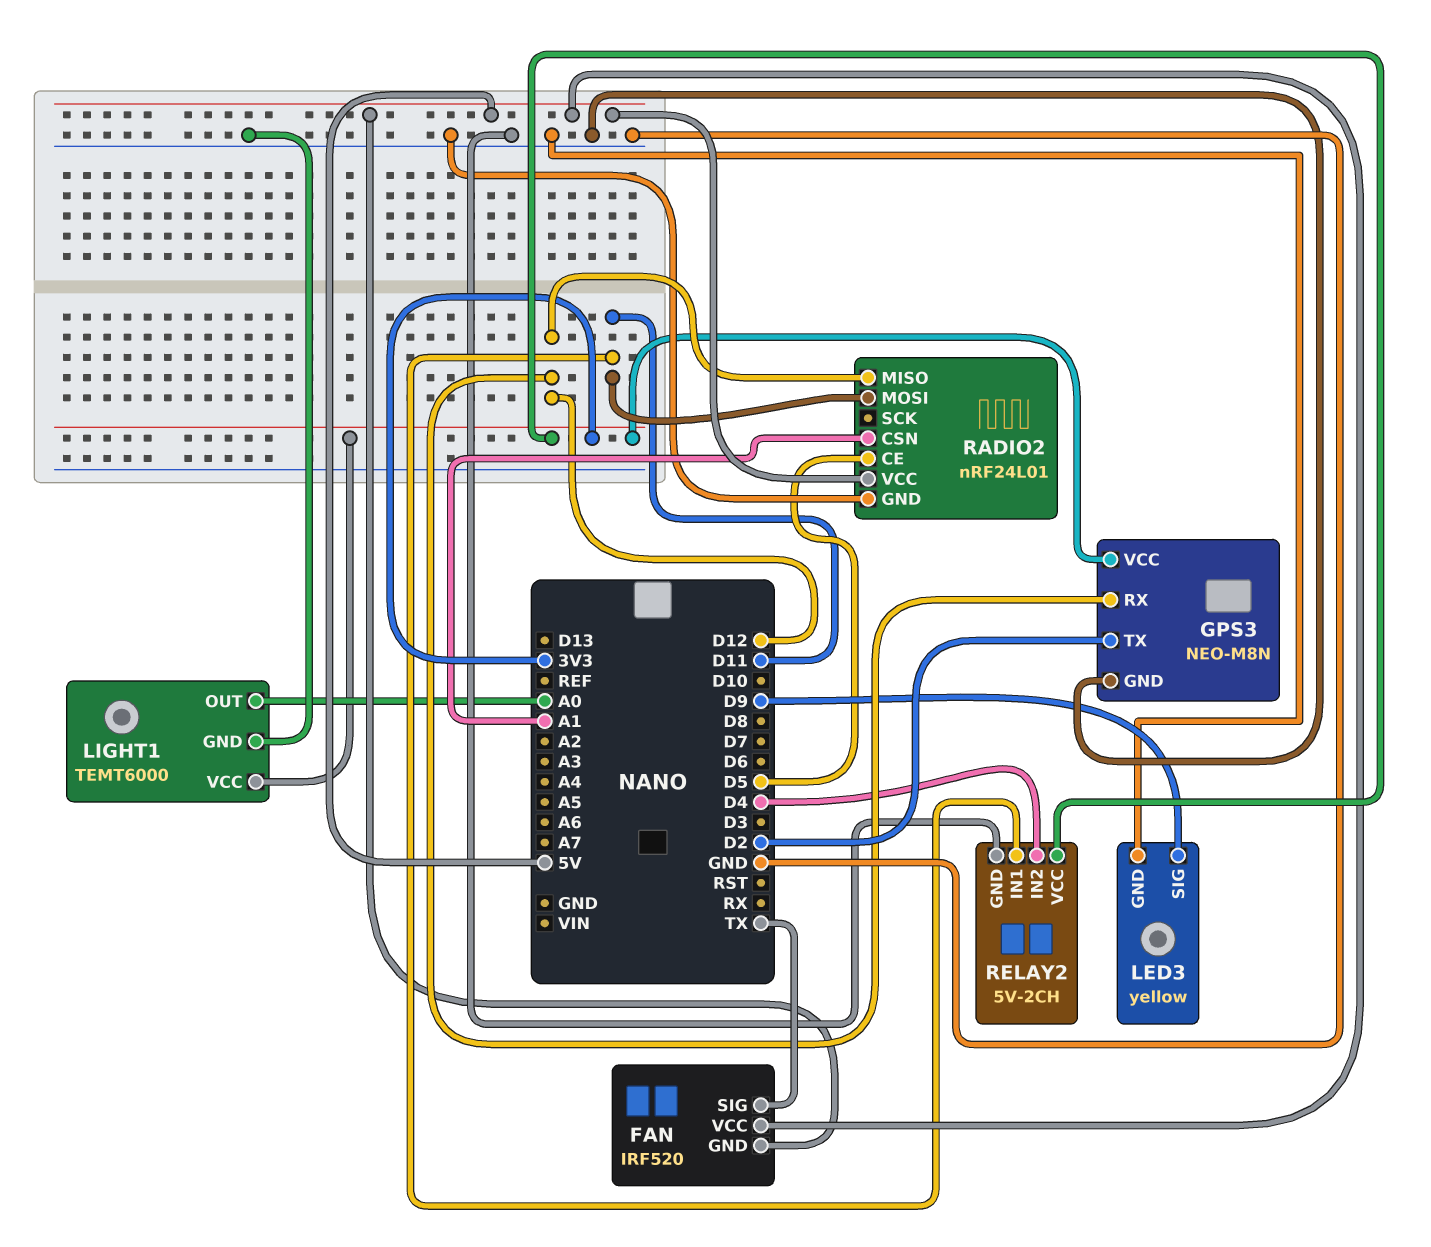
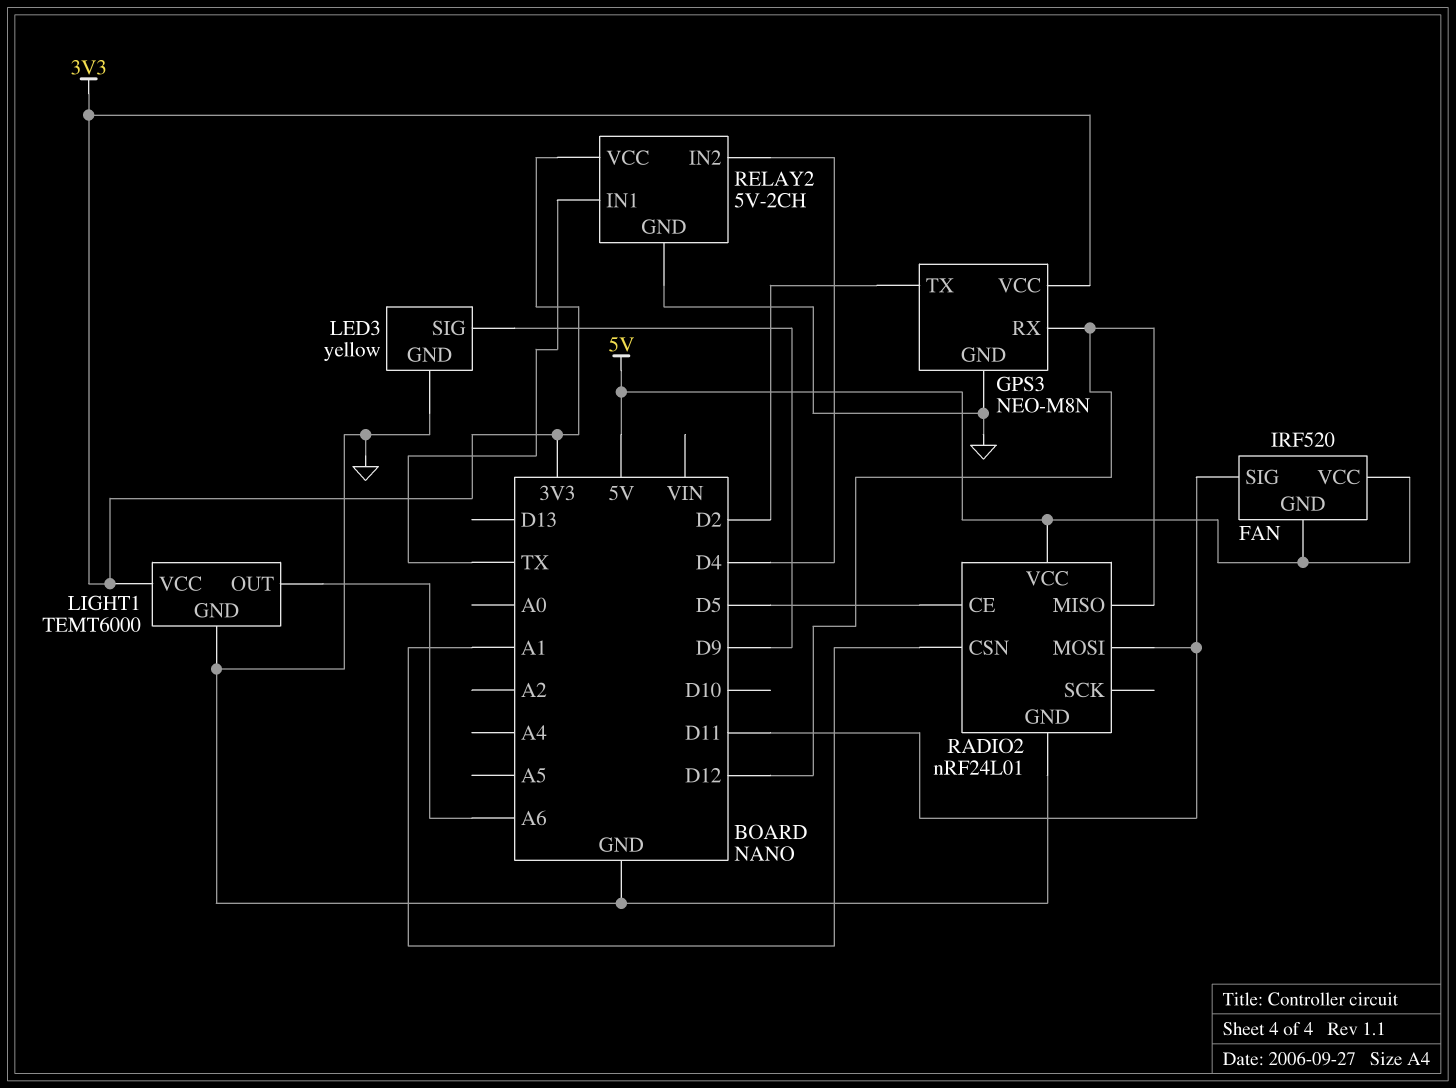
FAN pin SIG: TX -> D11
LIGHT1 pin OUT: A0 -> A6
RELAY2 pin IN1: D11 -> TX

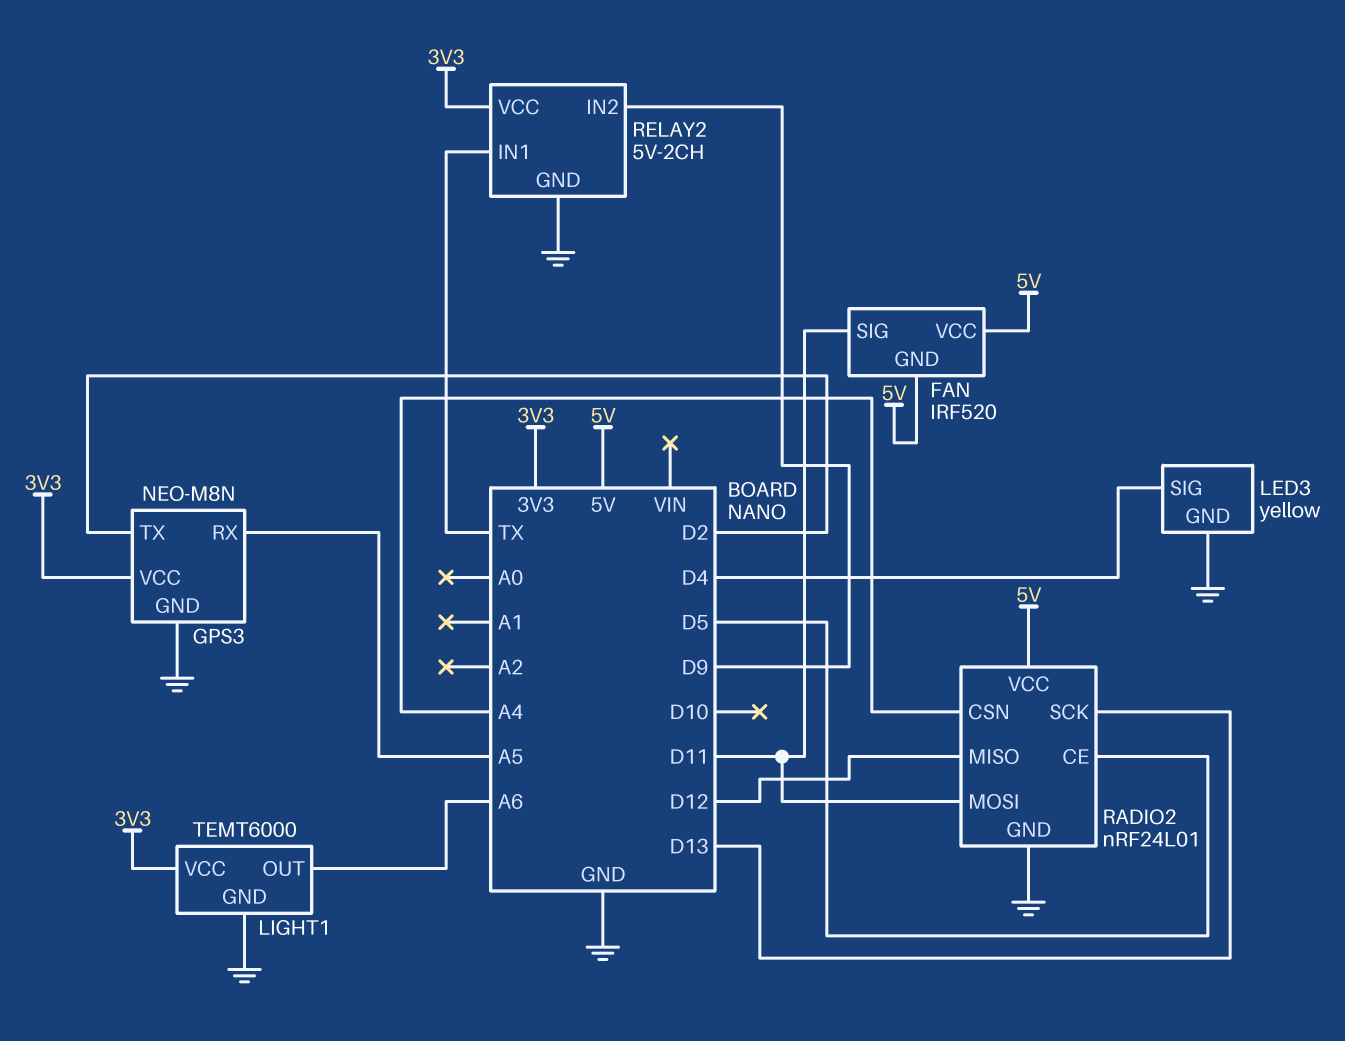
GPS3 pin RX: D12 -> A5
LED3 pin SIG: D9 -> D4
RADIO2 pin CSN: A1 -> A4
RADIO2 pin SCK: none -> D13
RELAY2 pin IN2: D4 -> D9

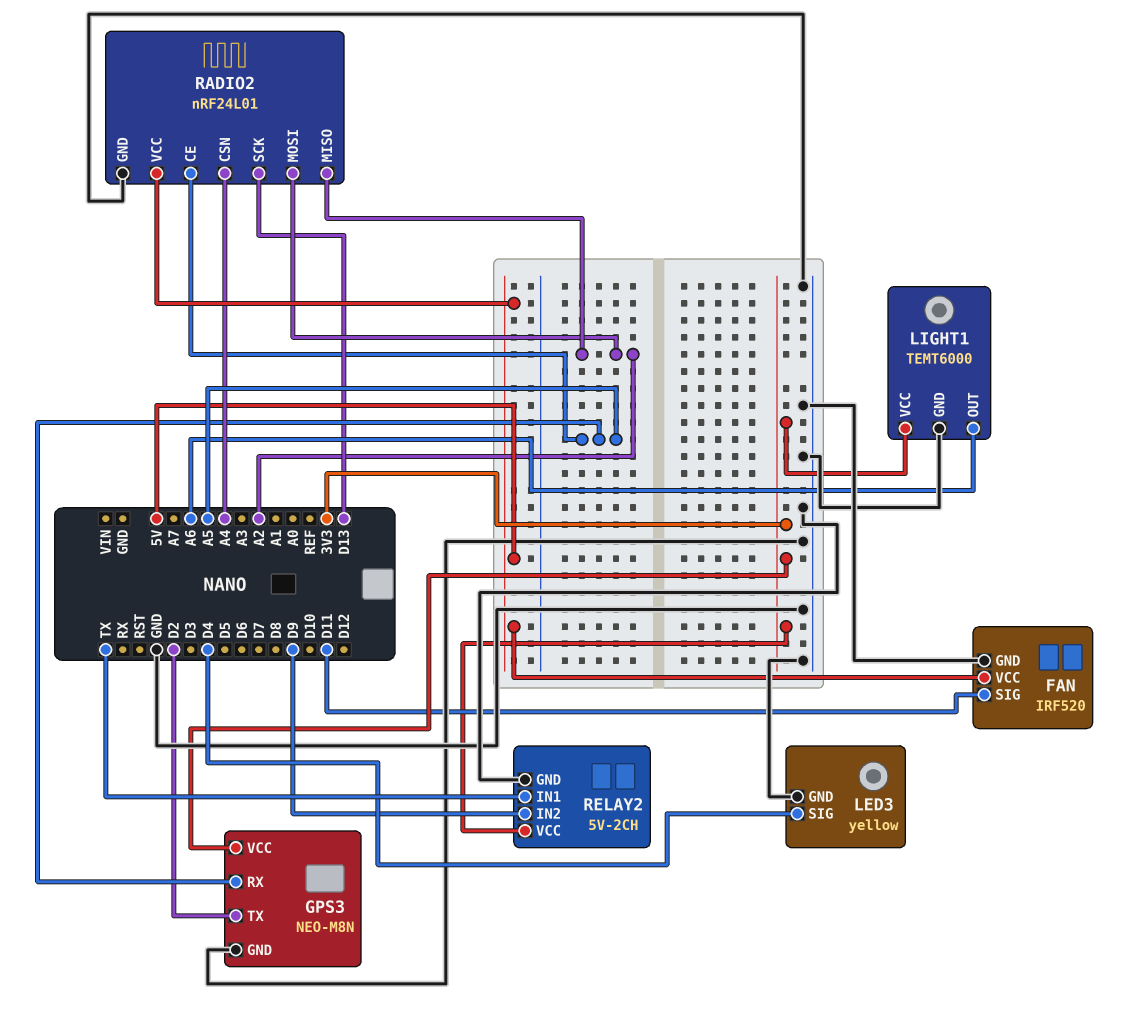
FAN pin GND: 5V -> GND
RADIO2 pin CE: D5 -> A5
RADIO2 pin MISO: D12 -> A2
RADIO2 pin MOSI: D11 -> A2

